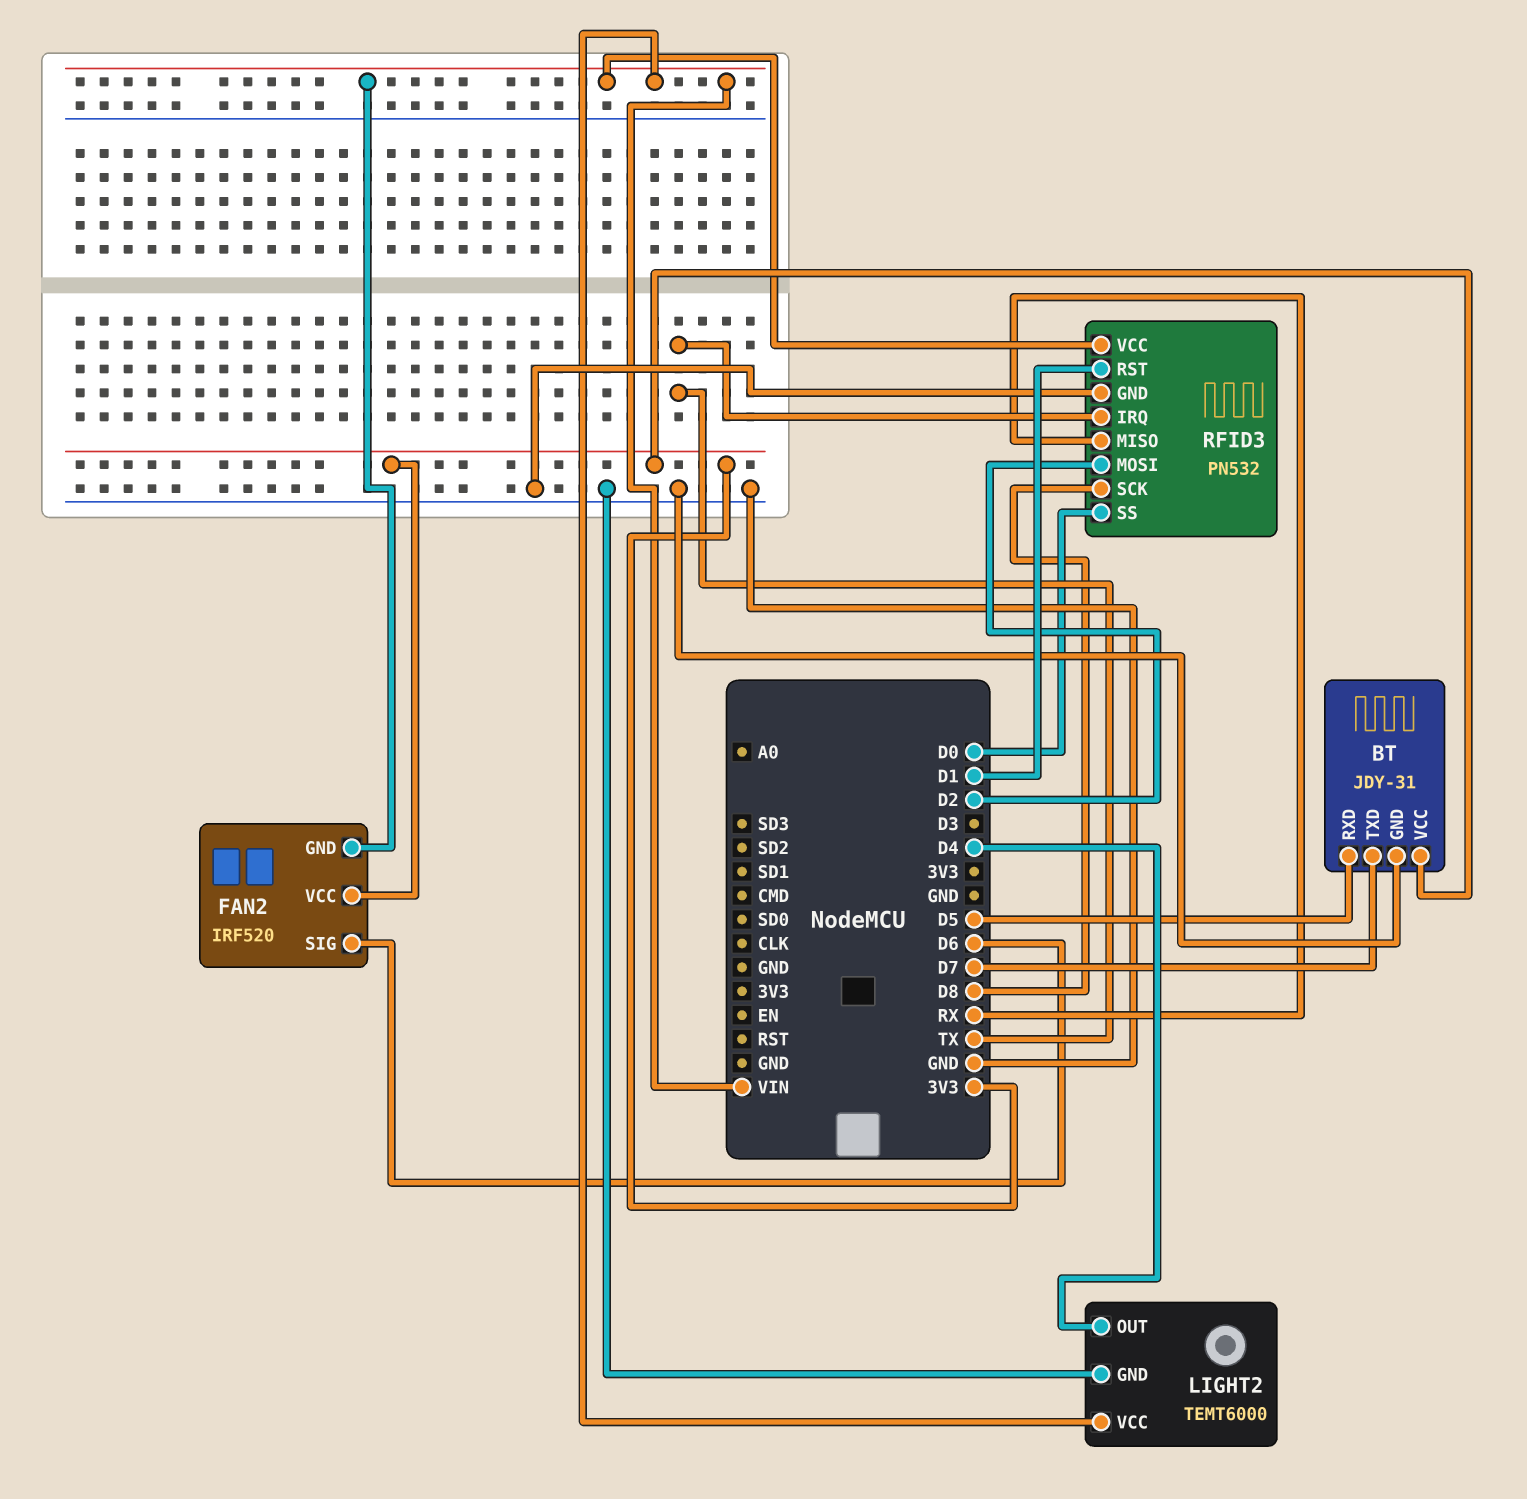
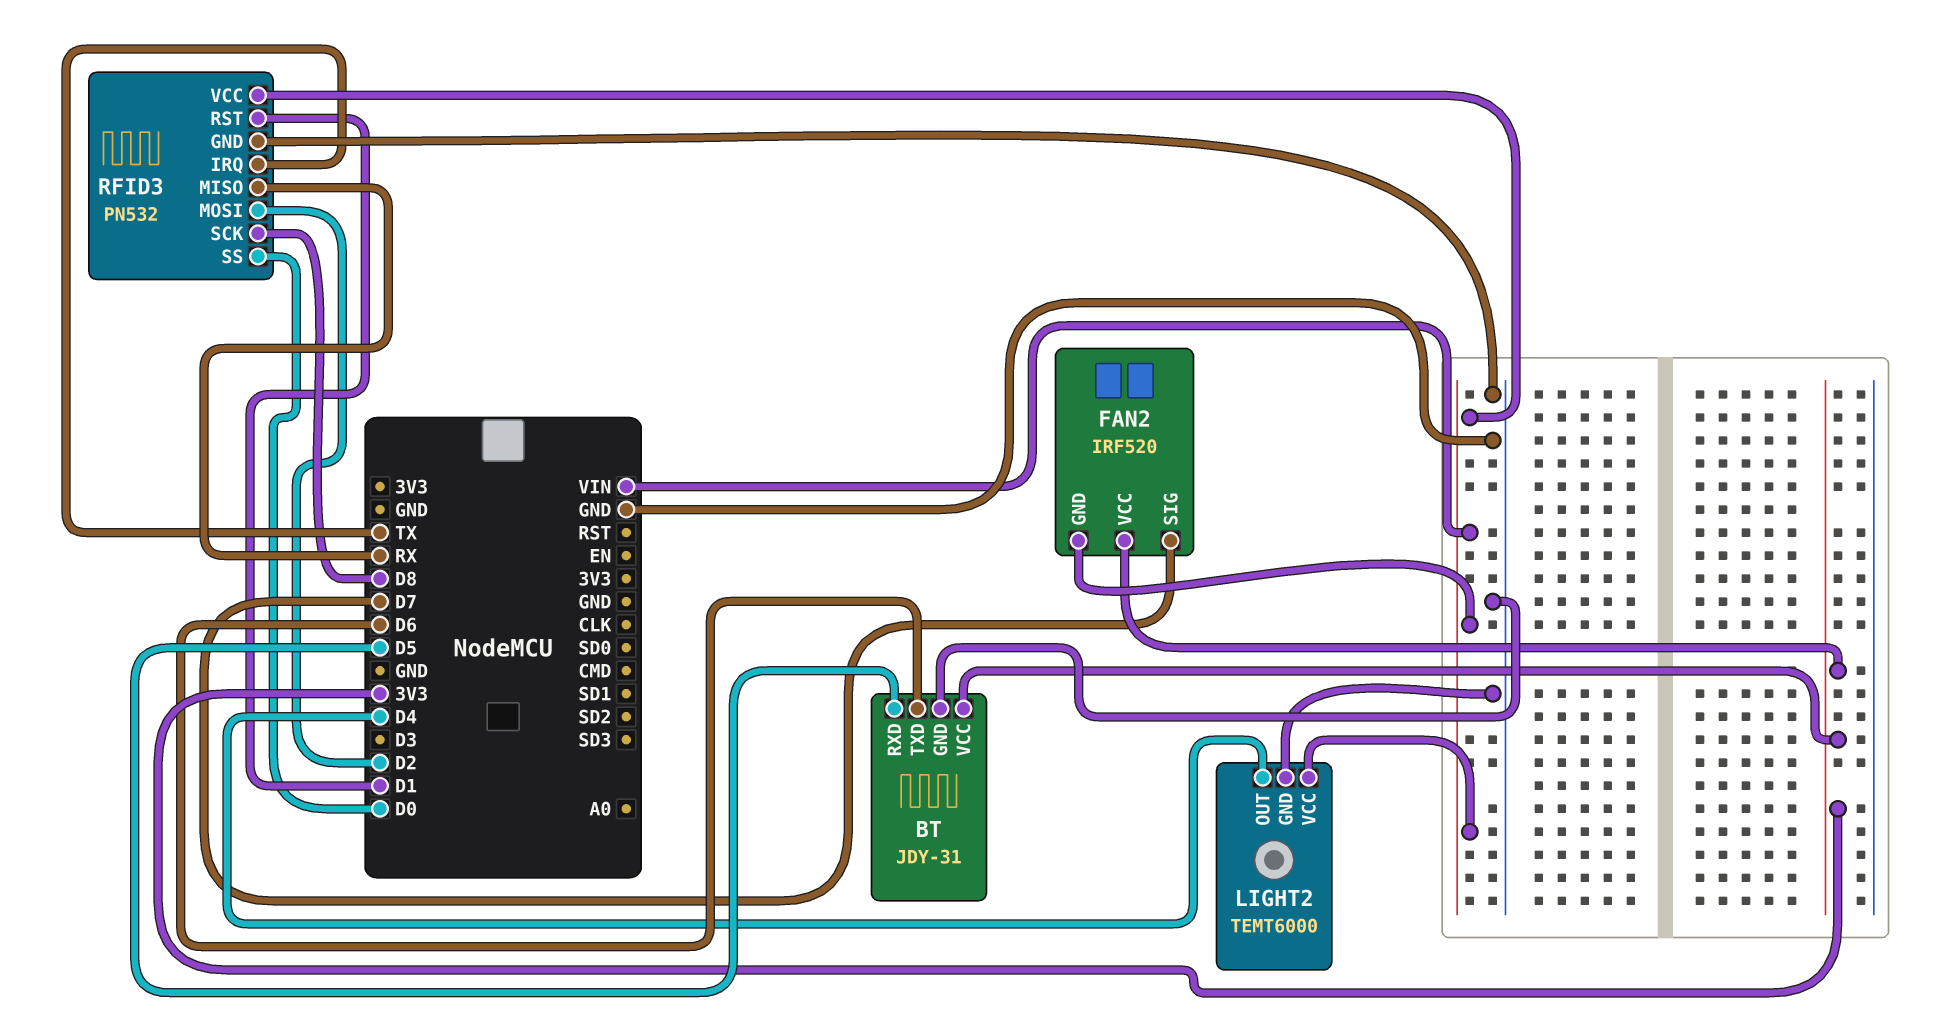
BT pin TXD: D7 -> D6
FAN2 pin SIG: D6 -> D7

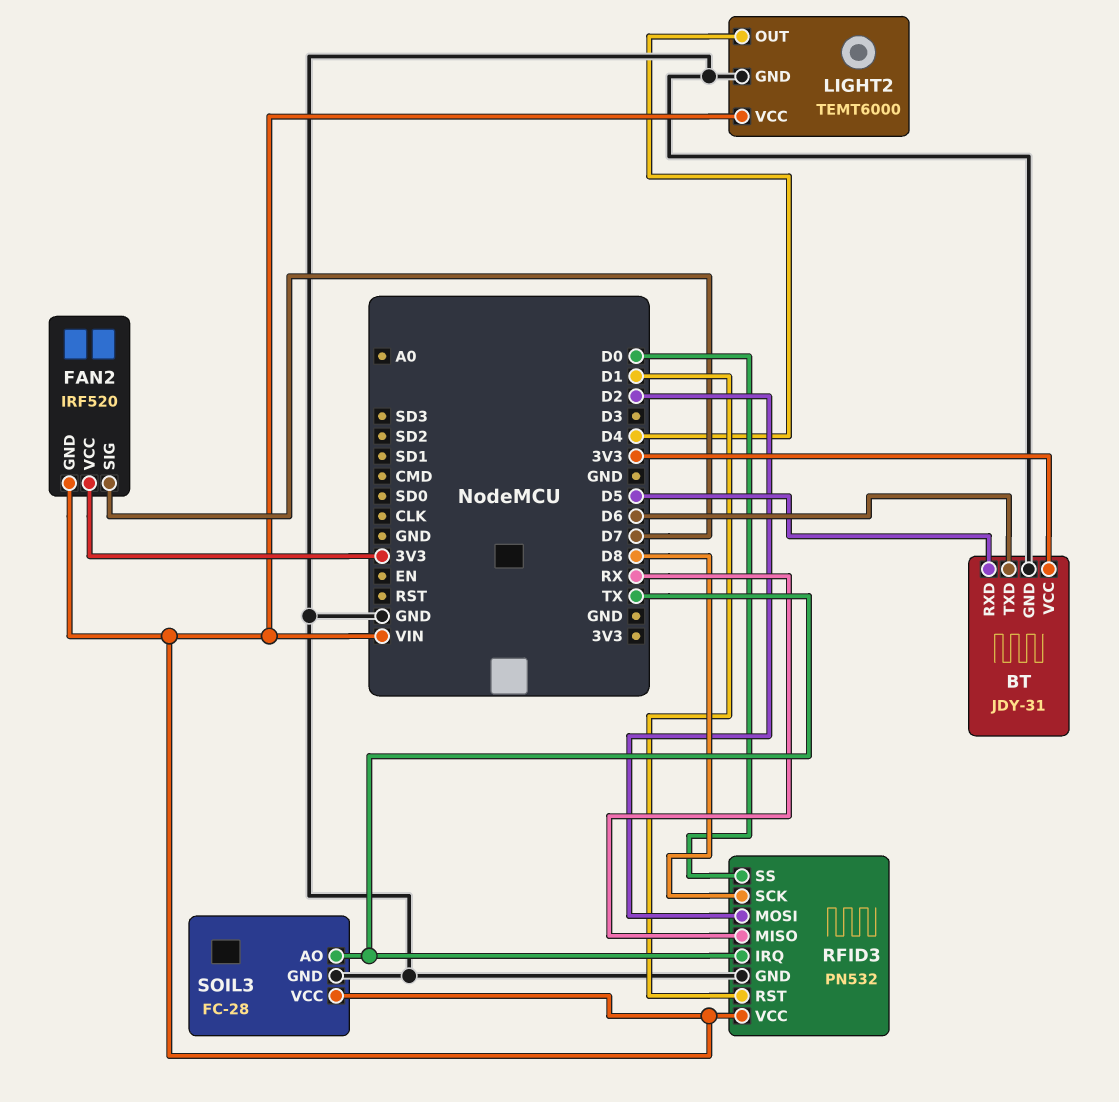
SOIL3: none -> FC-28
SOIL3 pin AO: none -> TX
SOIL3 pin GND: none -> GND
SOIL3 pin VCC: none -> VIN

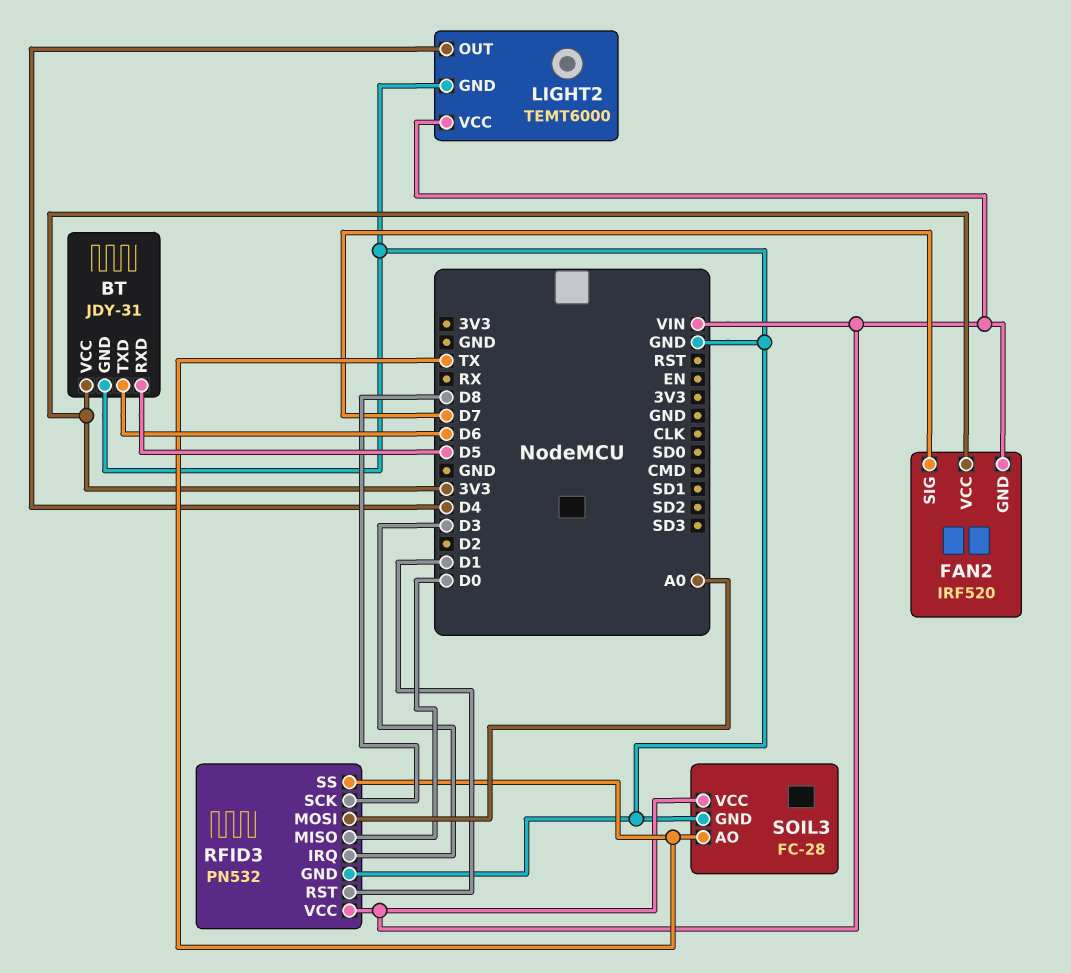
RFID3 pin IRQ: TX -> D3
RFID3 pin MISO: RX -> D0
RFID3 pin MOSI: D2 -> A0
RFID3 pin SS: D0 -> TX

